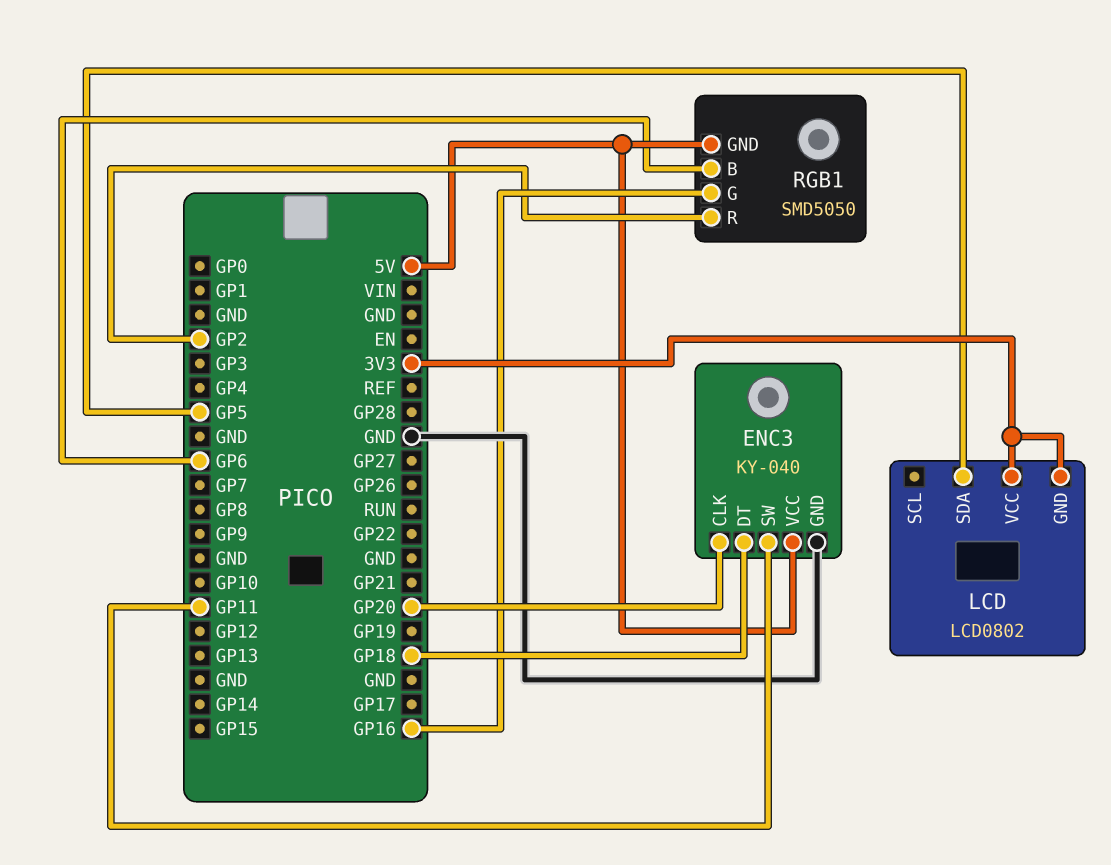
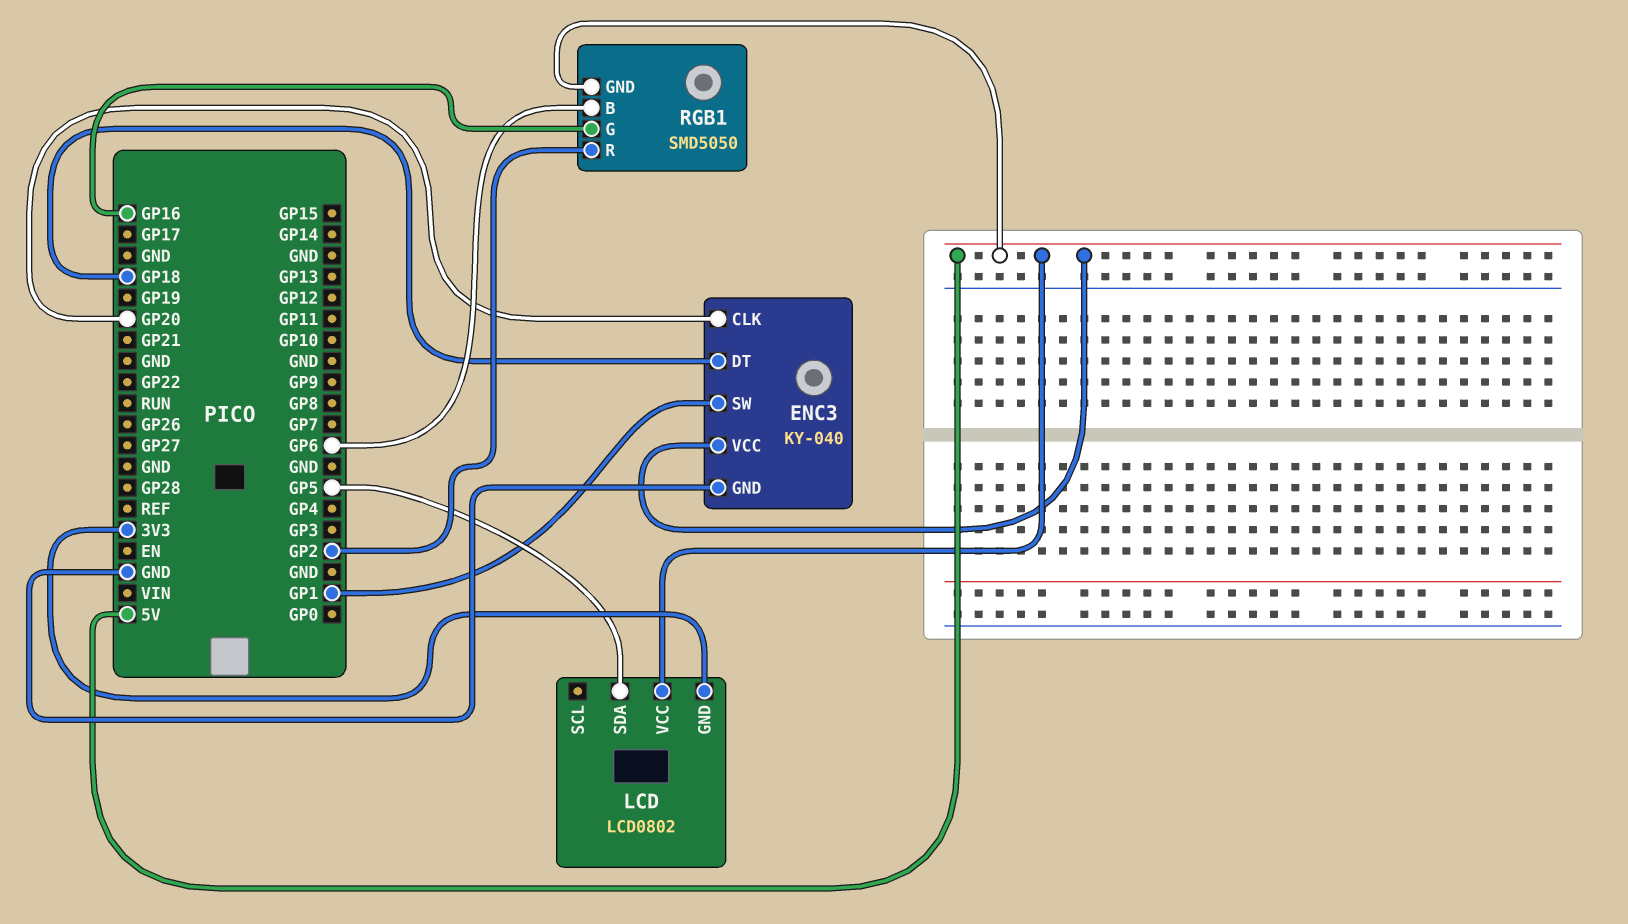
ENC3 pin SW: GP11 -> GP1
LCD pin VCC: 3V3 -> 5V

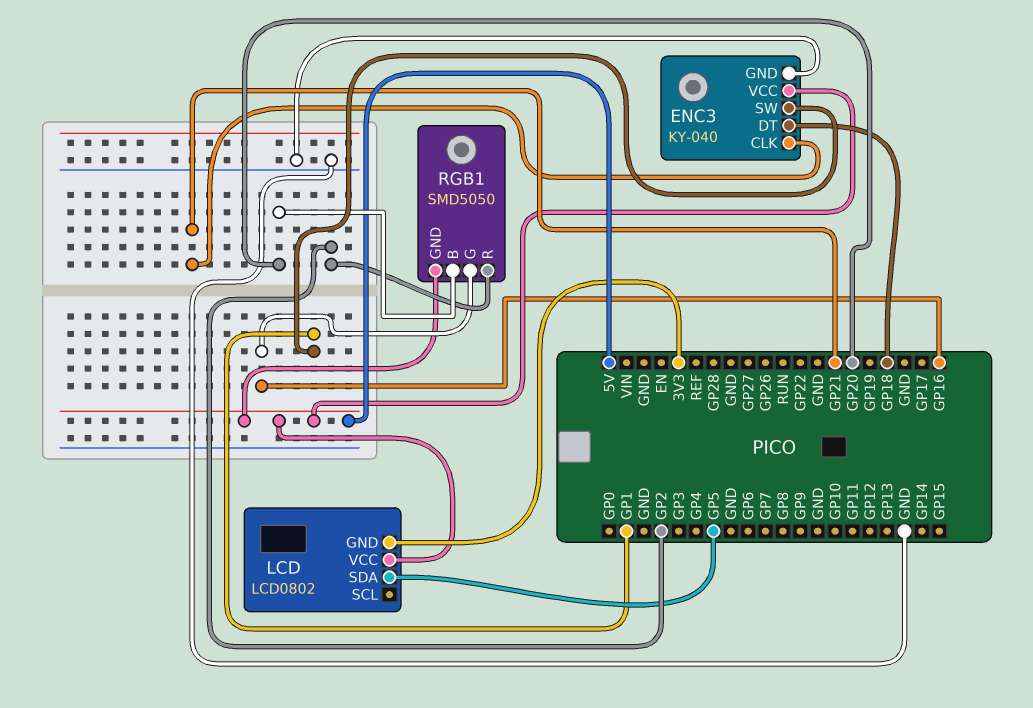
ENC3 pin CLK: GP20 -> GP21
RGB1 pin B: GP6 -> GP20

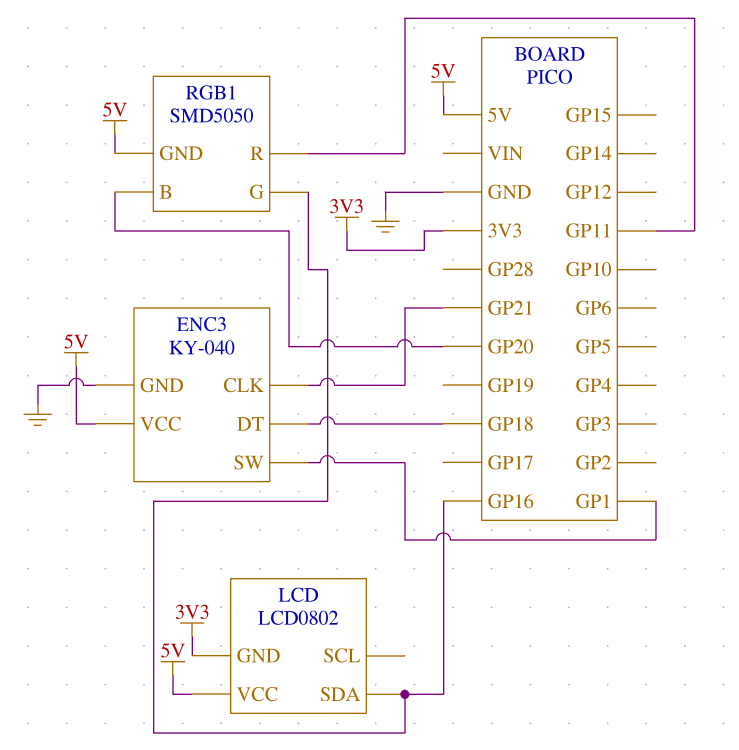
LCD pin SDA: GP5 -> GP16
RGB1 pin R: GP2 -> GP11

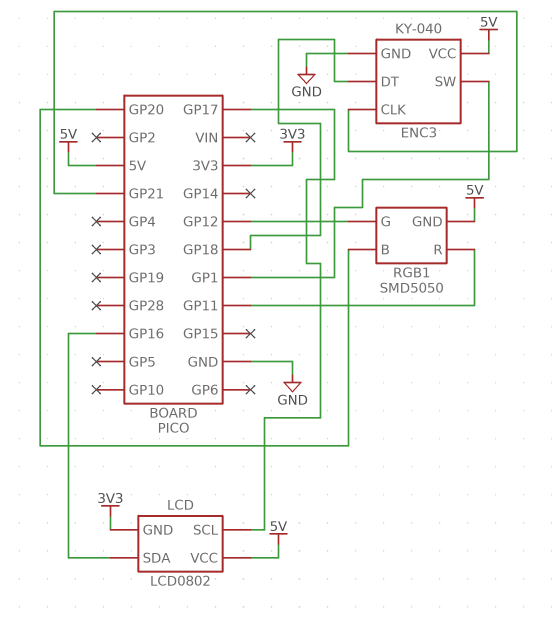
LCD pin SCL: none -> GP17
RGB1 pin G: GP16 -> GP12

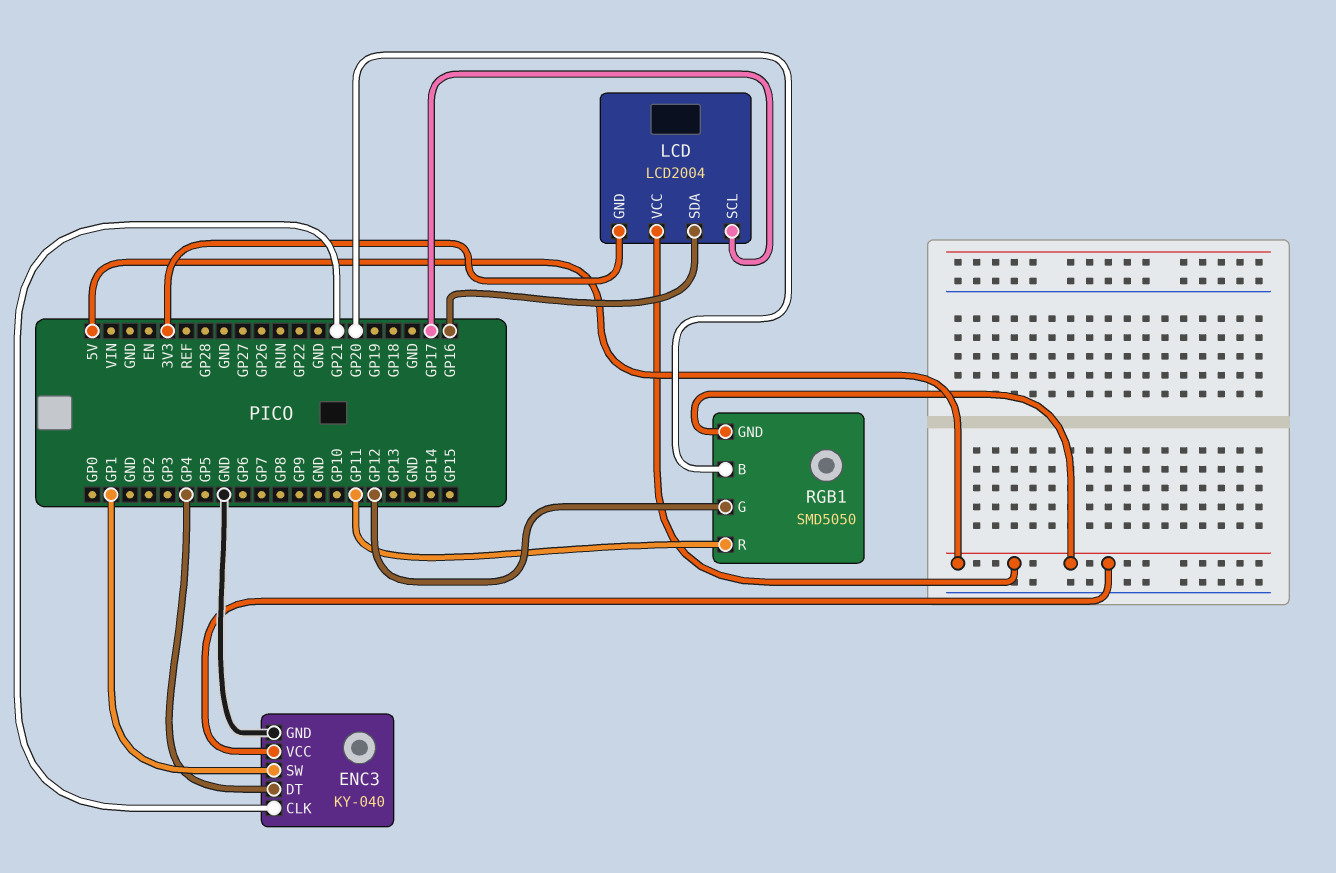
ENC3 pin DT: GP18 -> GP4
LCD: LCD0802 -> LCD2004

